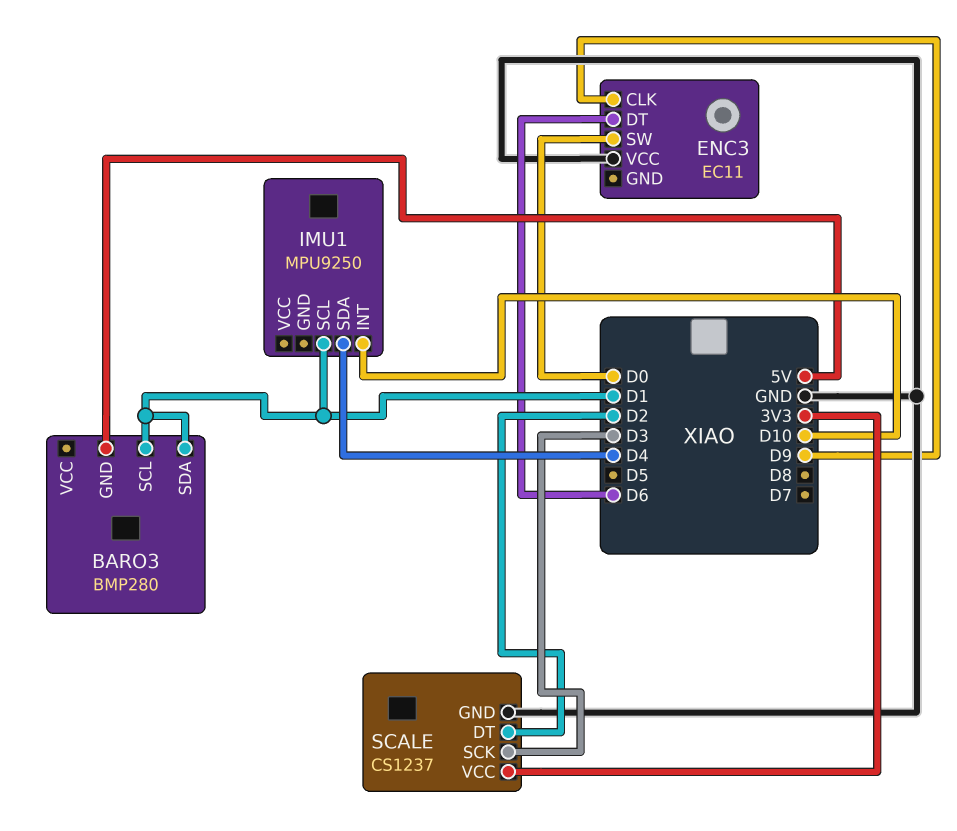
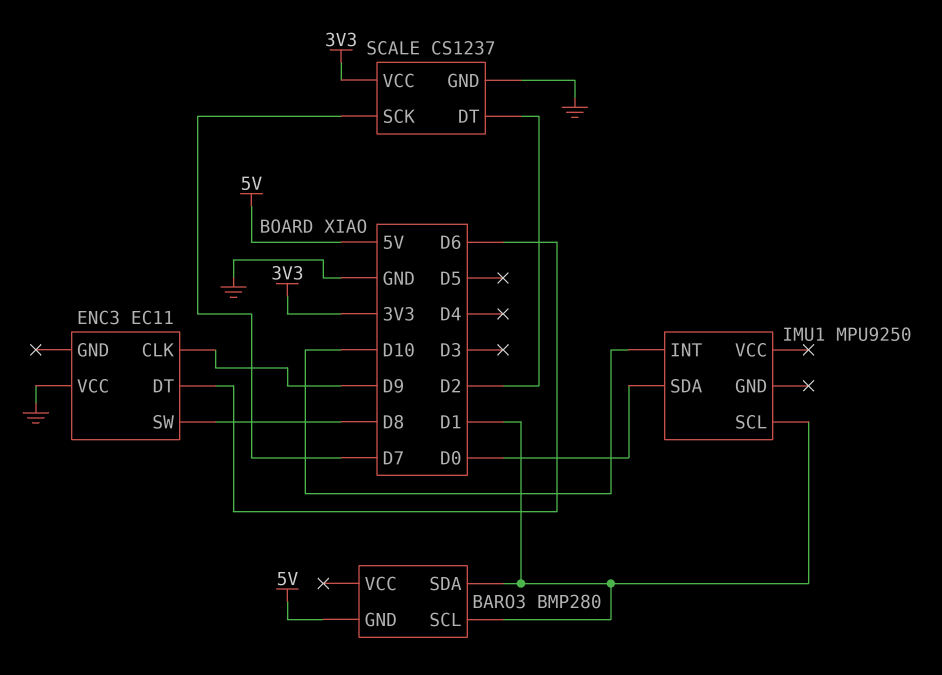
ENC3 pin SW: D0 -> D8
IMU1 pin SDA: D4 -> D0
SCALE pin SCK: D3 -> D7

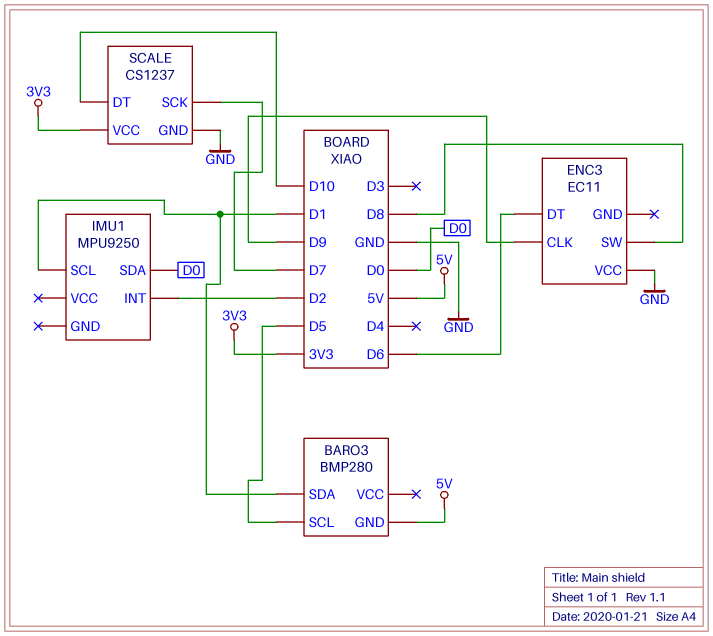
BARO3 pin SCL: D1 -> D5
IMU1 pin INT: D10 -> D2
SCALE pin DT: D2 -> D10

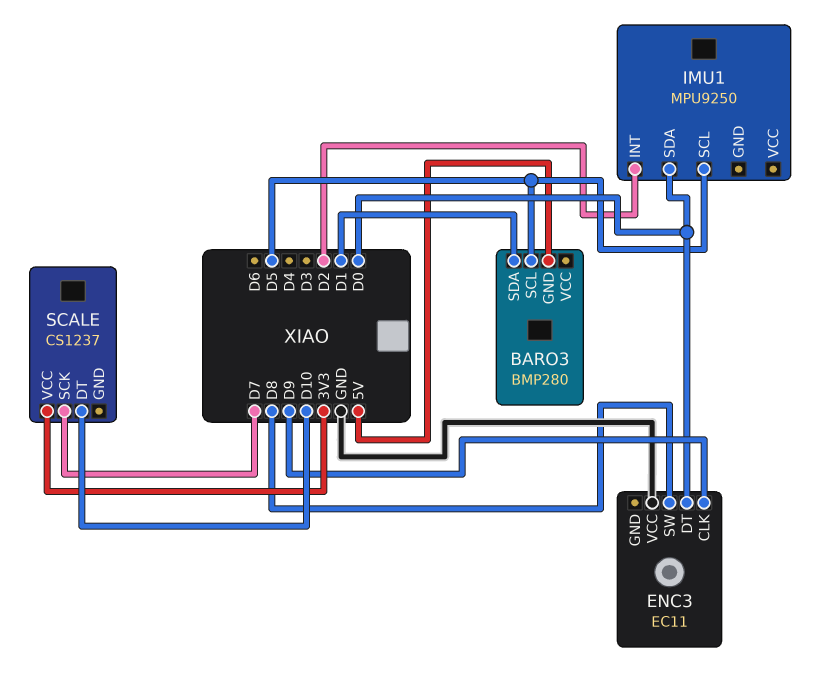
ENC3 pin DT: D6 -> D0
IMU1 pin SCL: D1 -> D5
SCALE pin GND: GND -> none

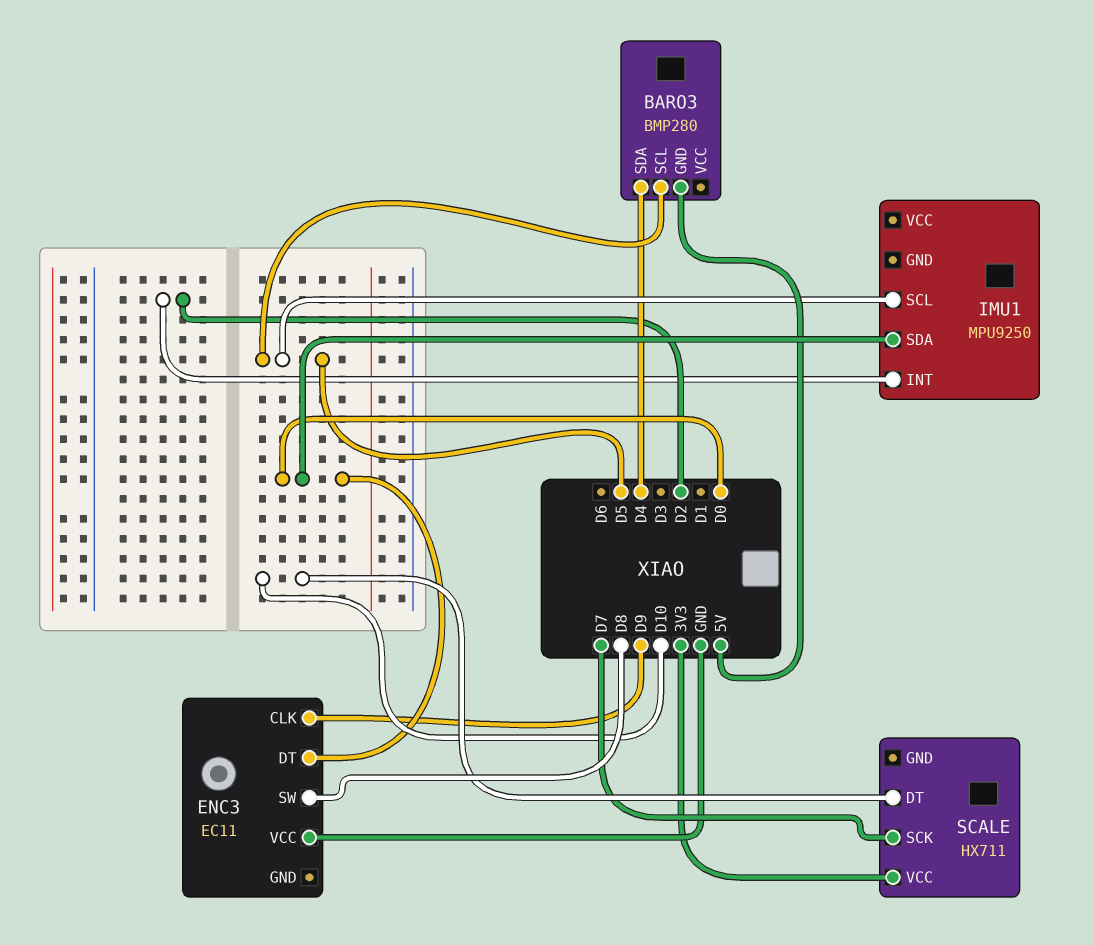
BARO3 pin SDA: D1 -> D4
SCALE: CS1237 -> HX711

